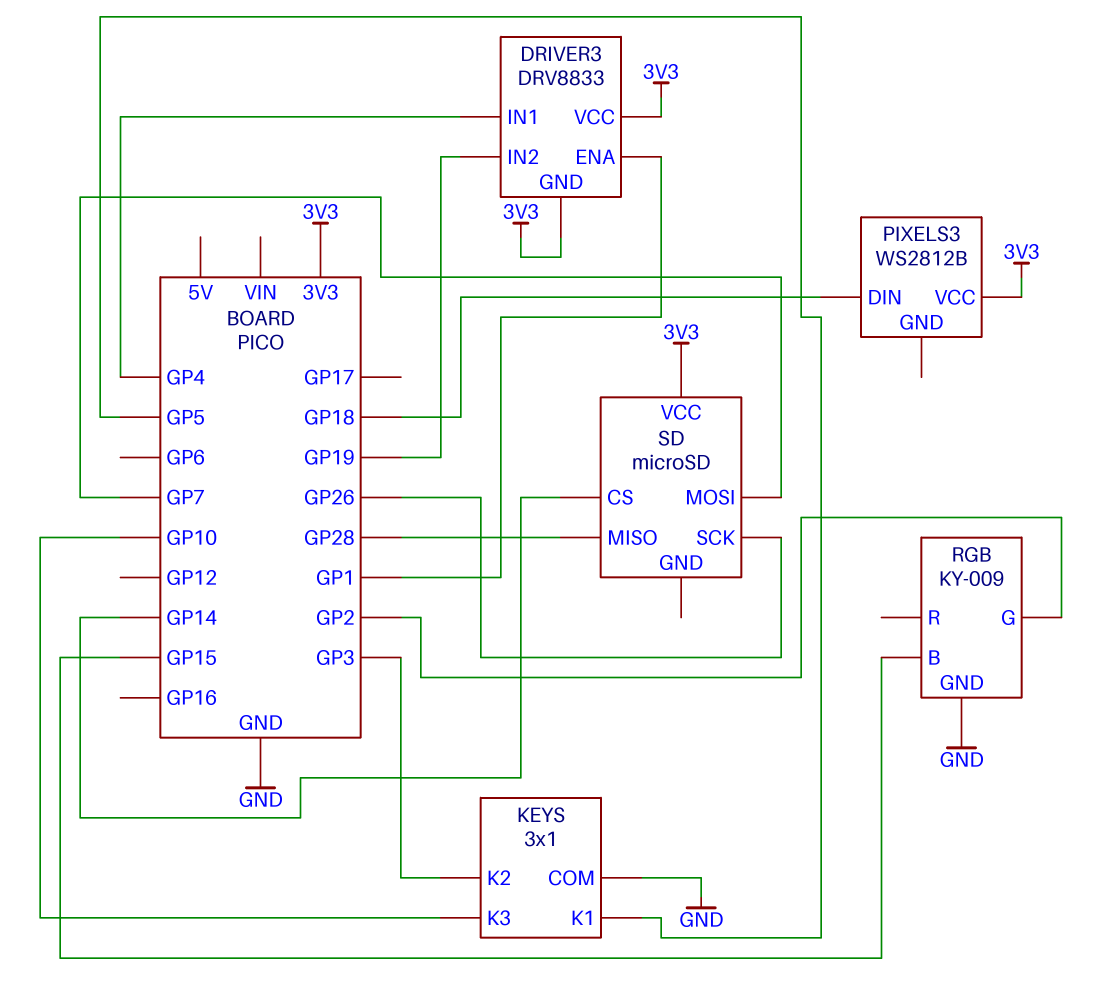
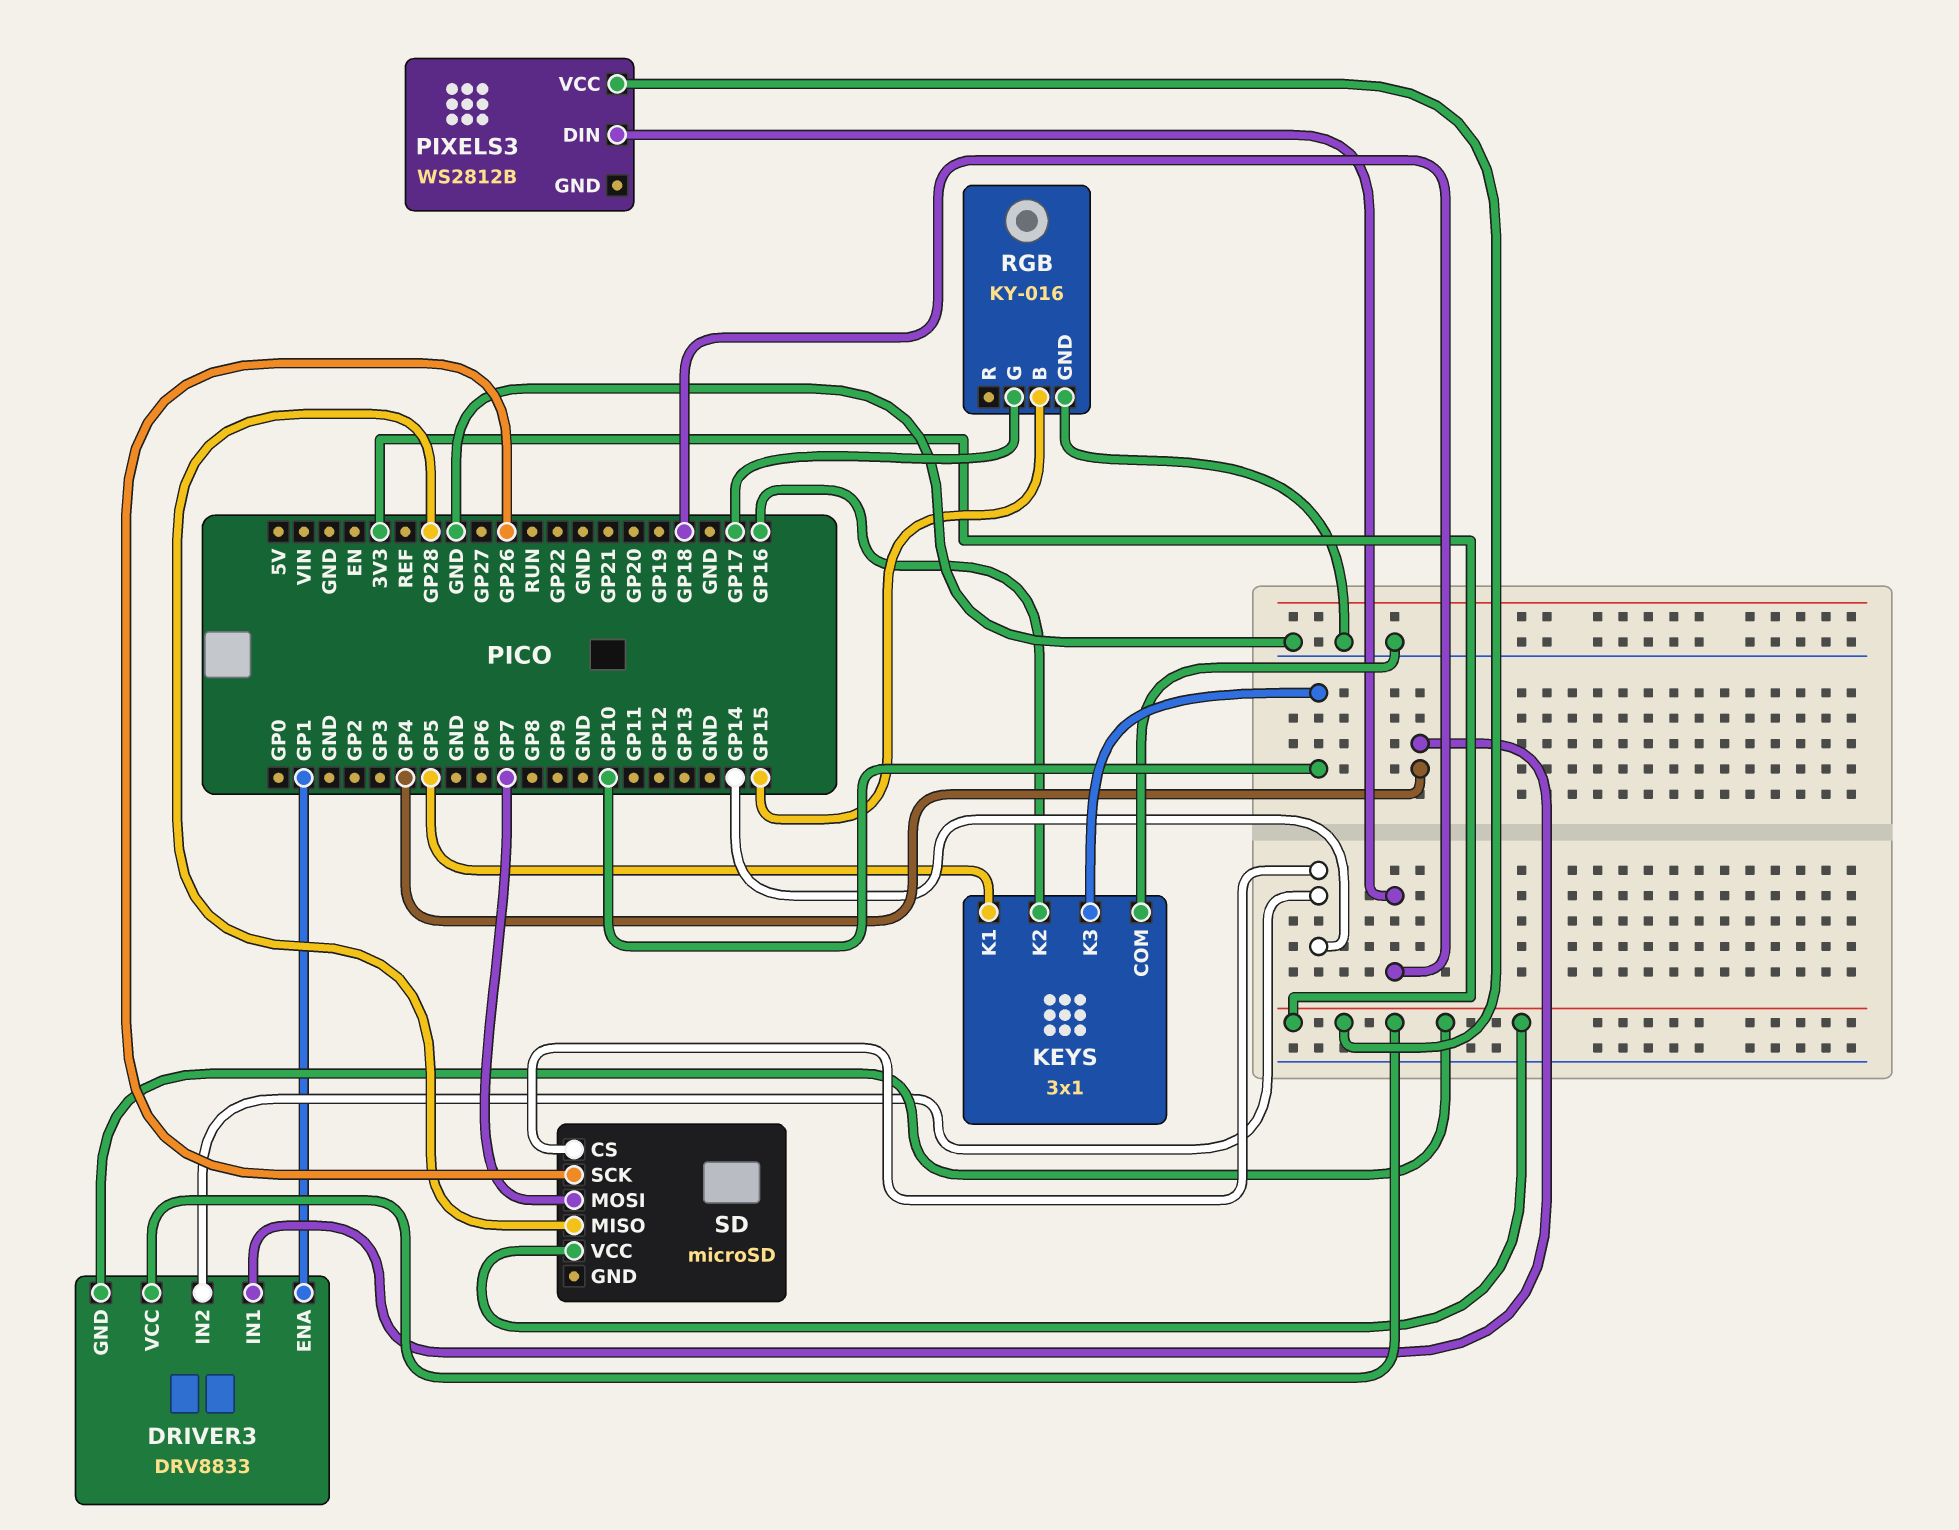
DRIVER3 pin IN2: GP19 -> GP14
KEYS pin K2: GP3 -> GP16
RGB: KY-009 -> KY-016
RGB pin G: GP2 -> GP17

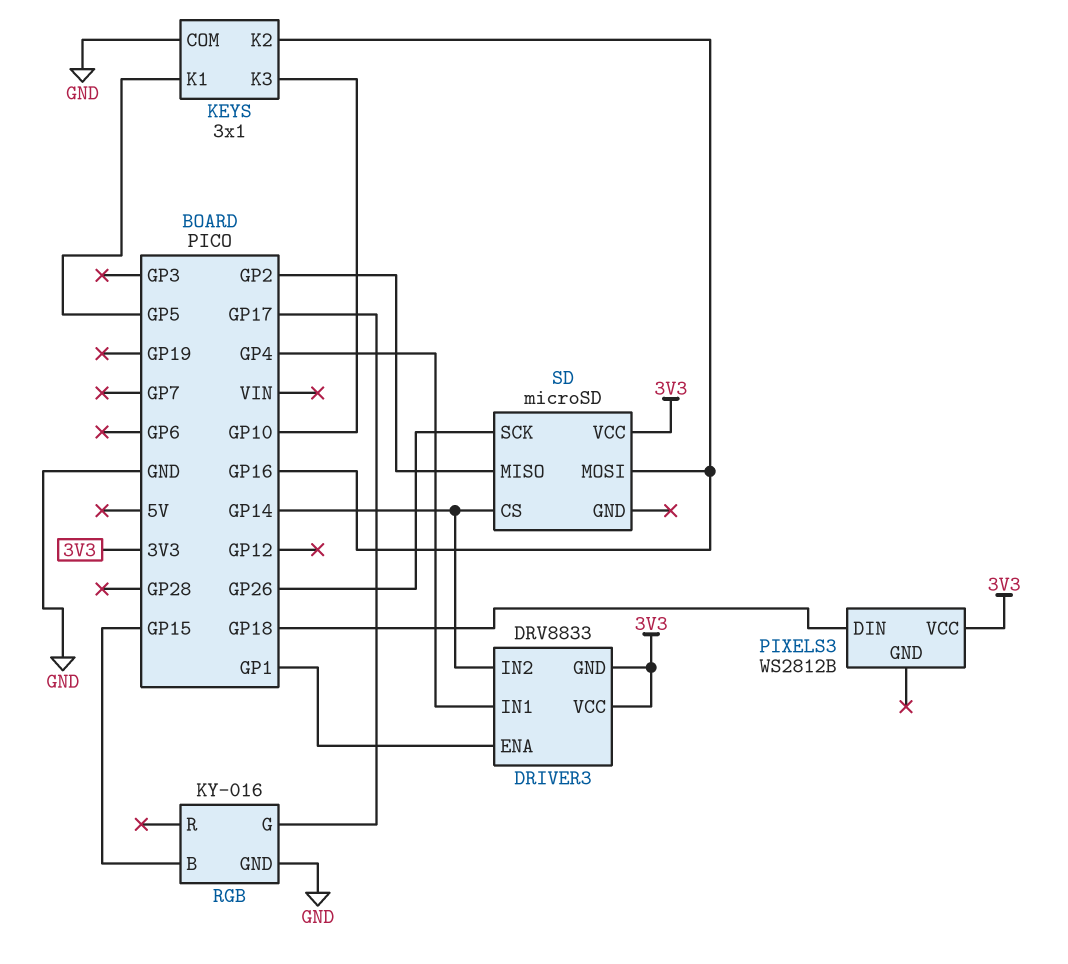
SD pin MISO: GP28 -> GP2
SD pin MOSI: GP7 -> GP16

